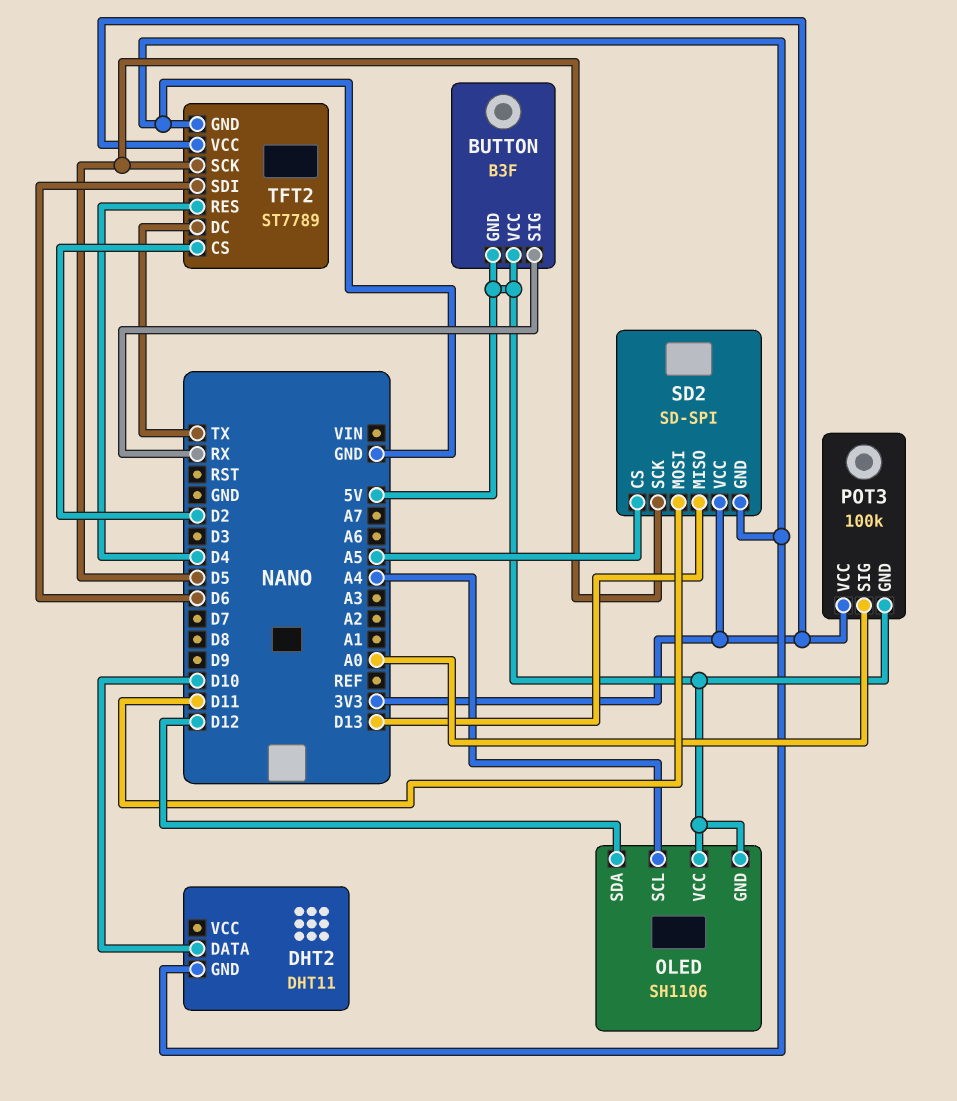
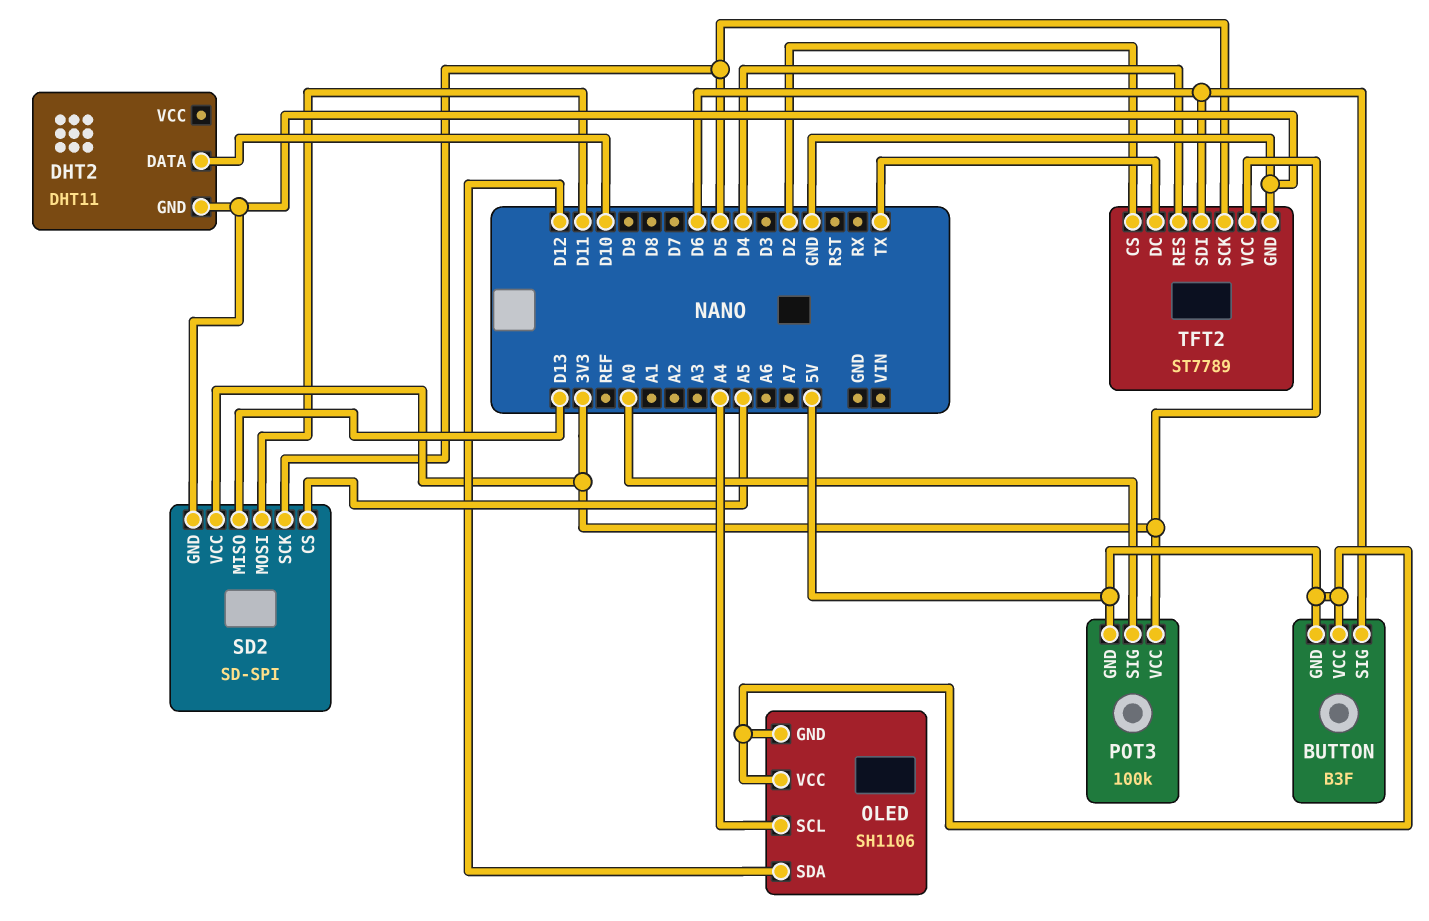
BUTTON pin SIG: RX -> D6

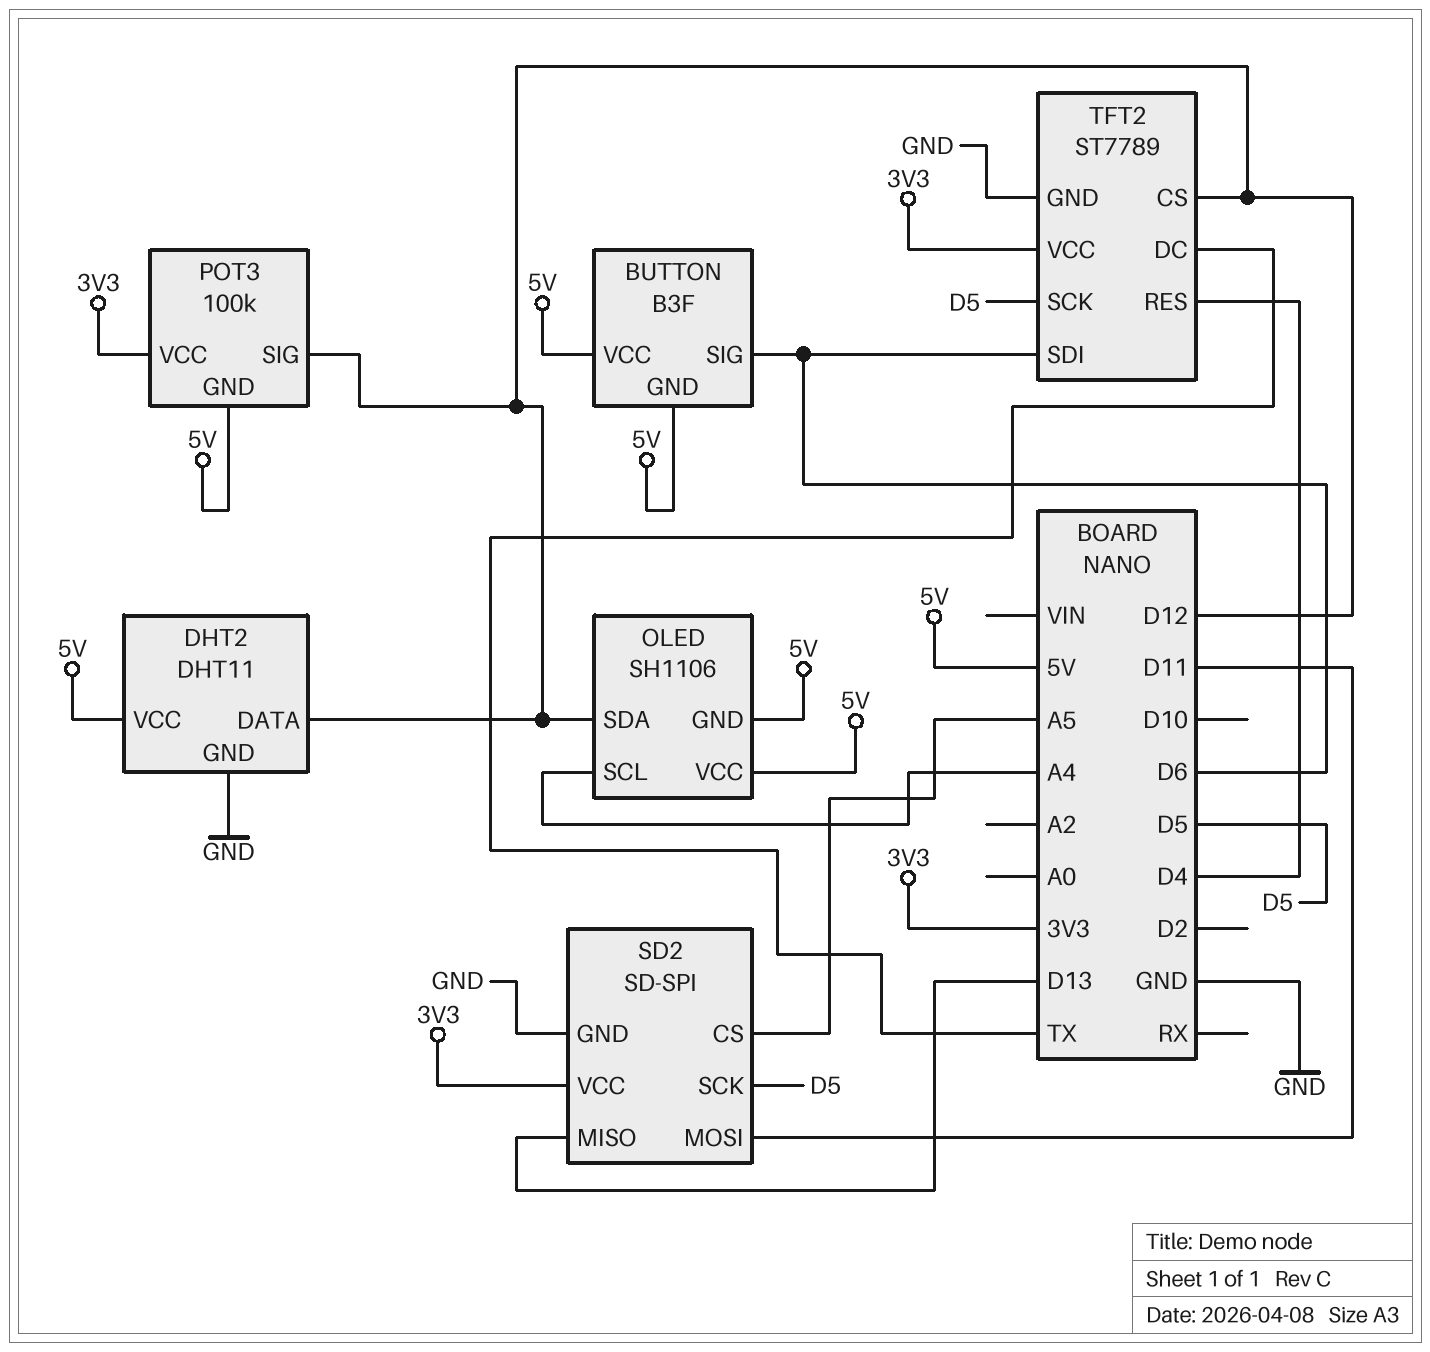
DHT2 pin DATA: D10 -> D12
DHT2 pin VCC: none -> 5V
POT3 pin SIG: A0 -> D12
TFT2 pin CS: D2 -> D12

